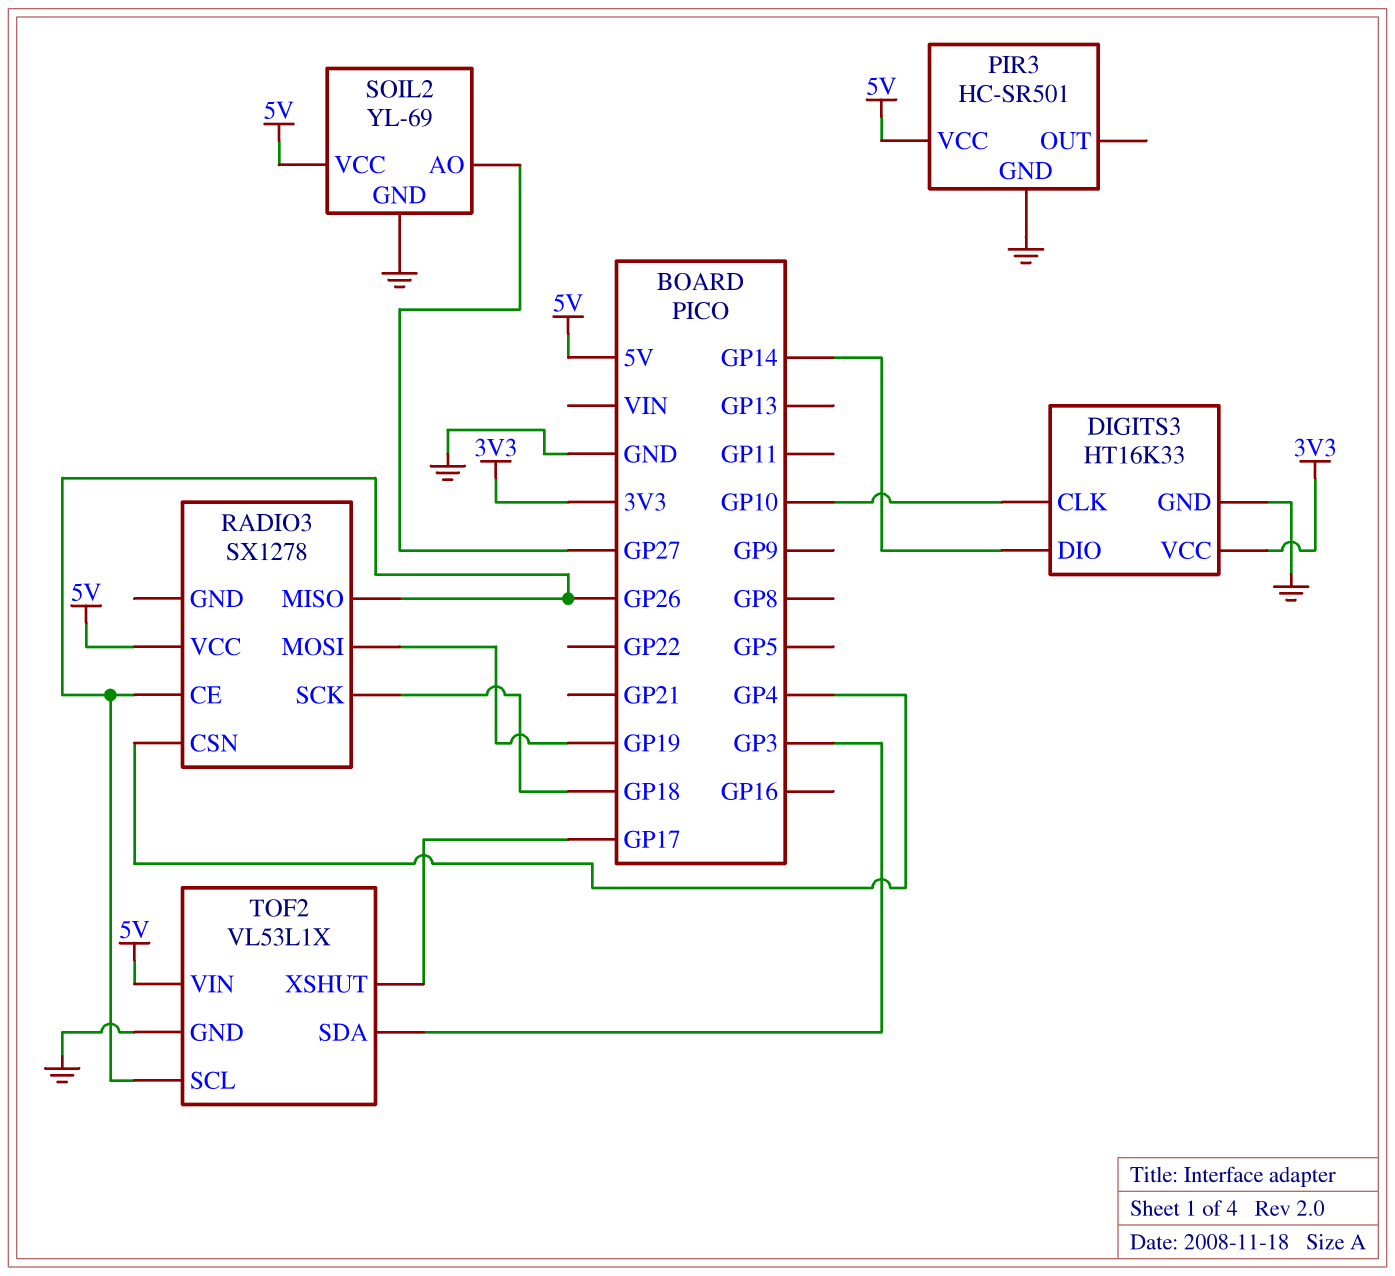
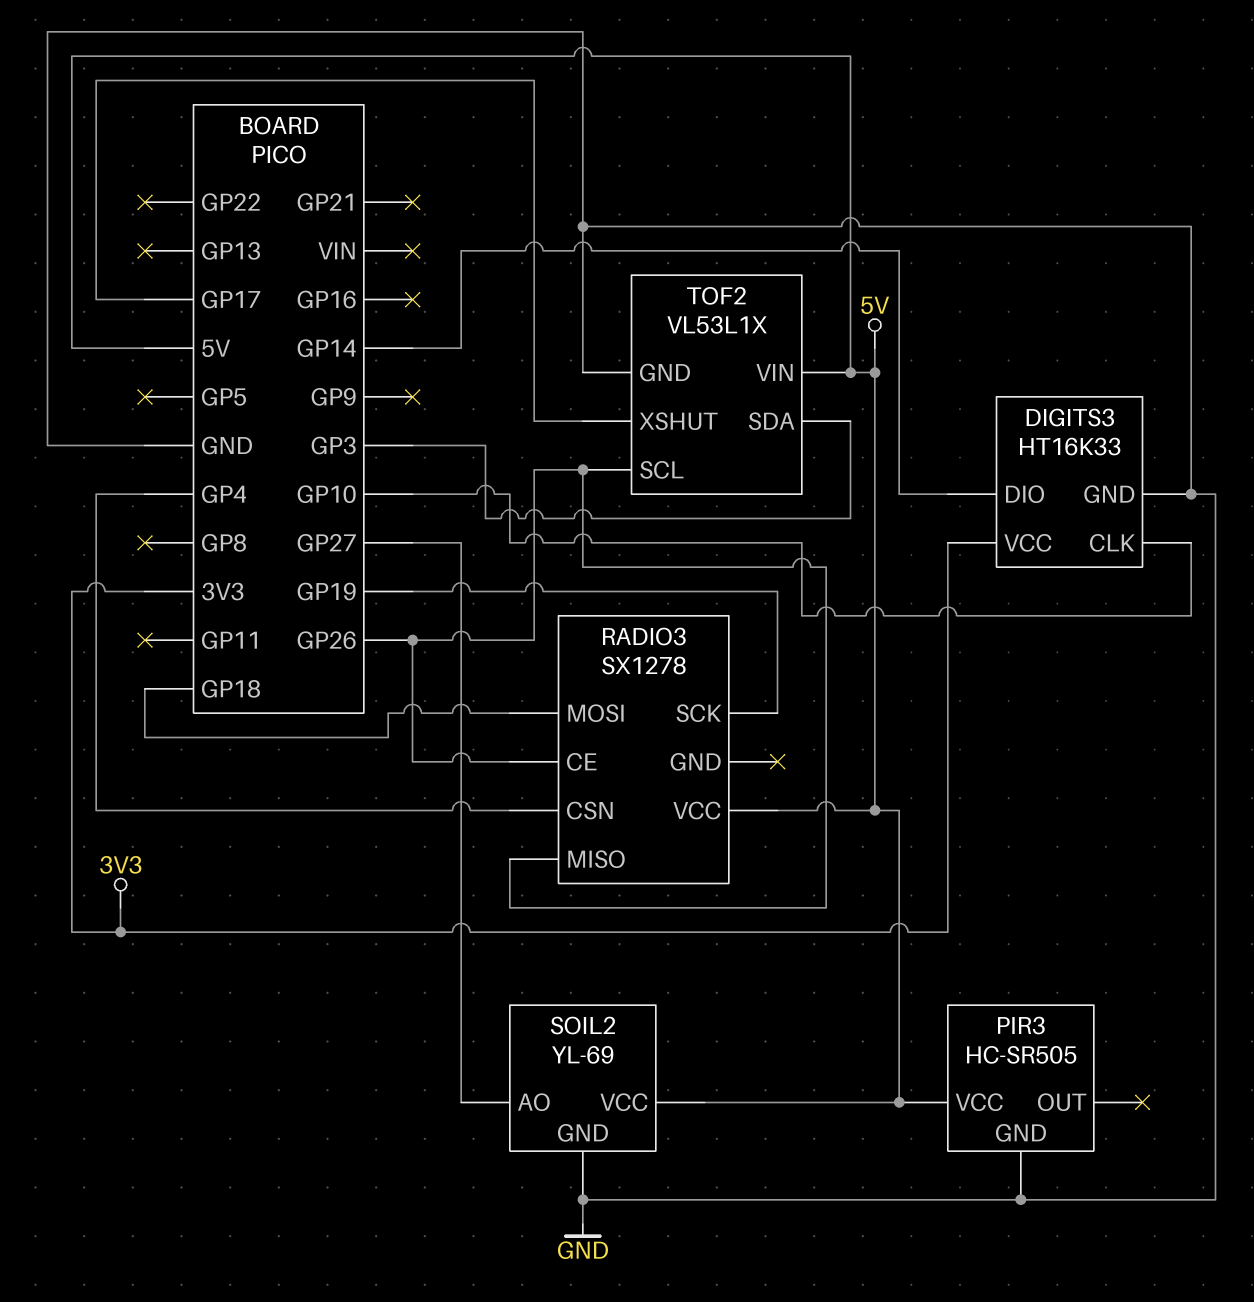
PIR3: HC-SR501 -> HC-SR505
RADIO3 pin MOSI: GP19 -> GP18
RADIO3 pin SCK: GP18 -> GP19

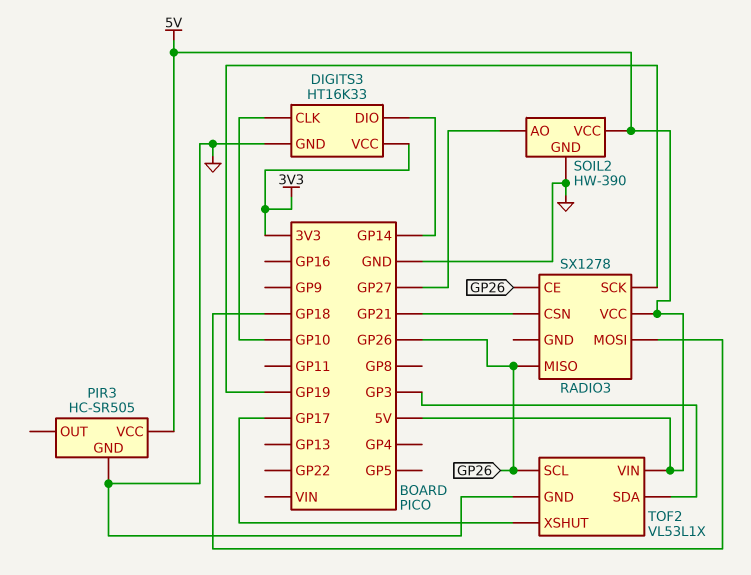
RADIO3 pin CSN: GP4 -> GP21
SOIL2: YL-69 -> HW-390

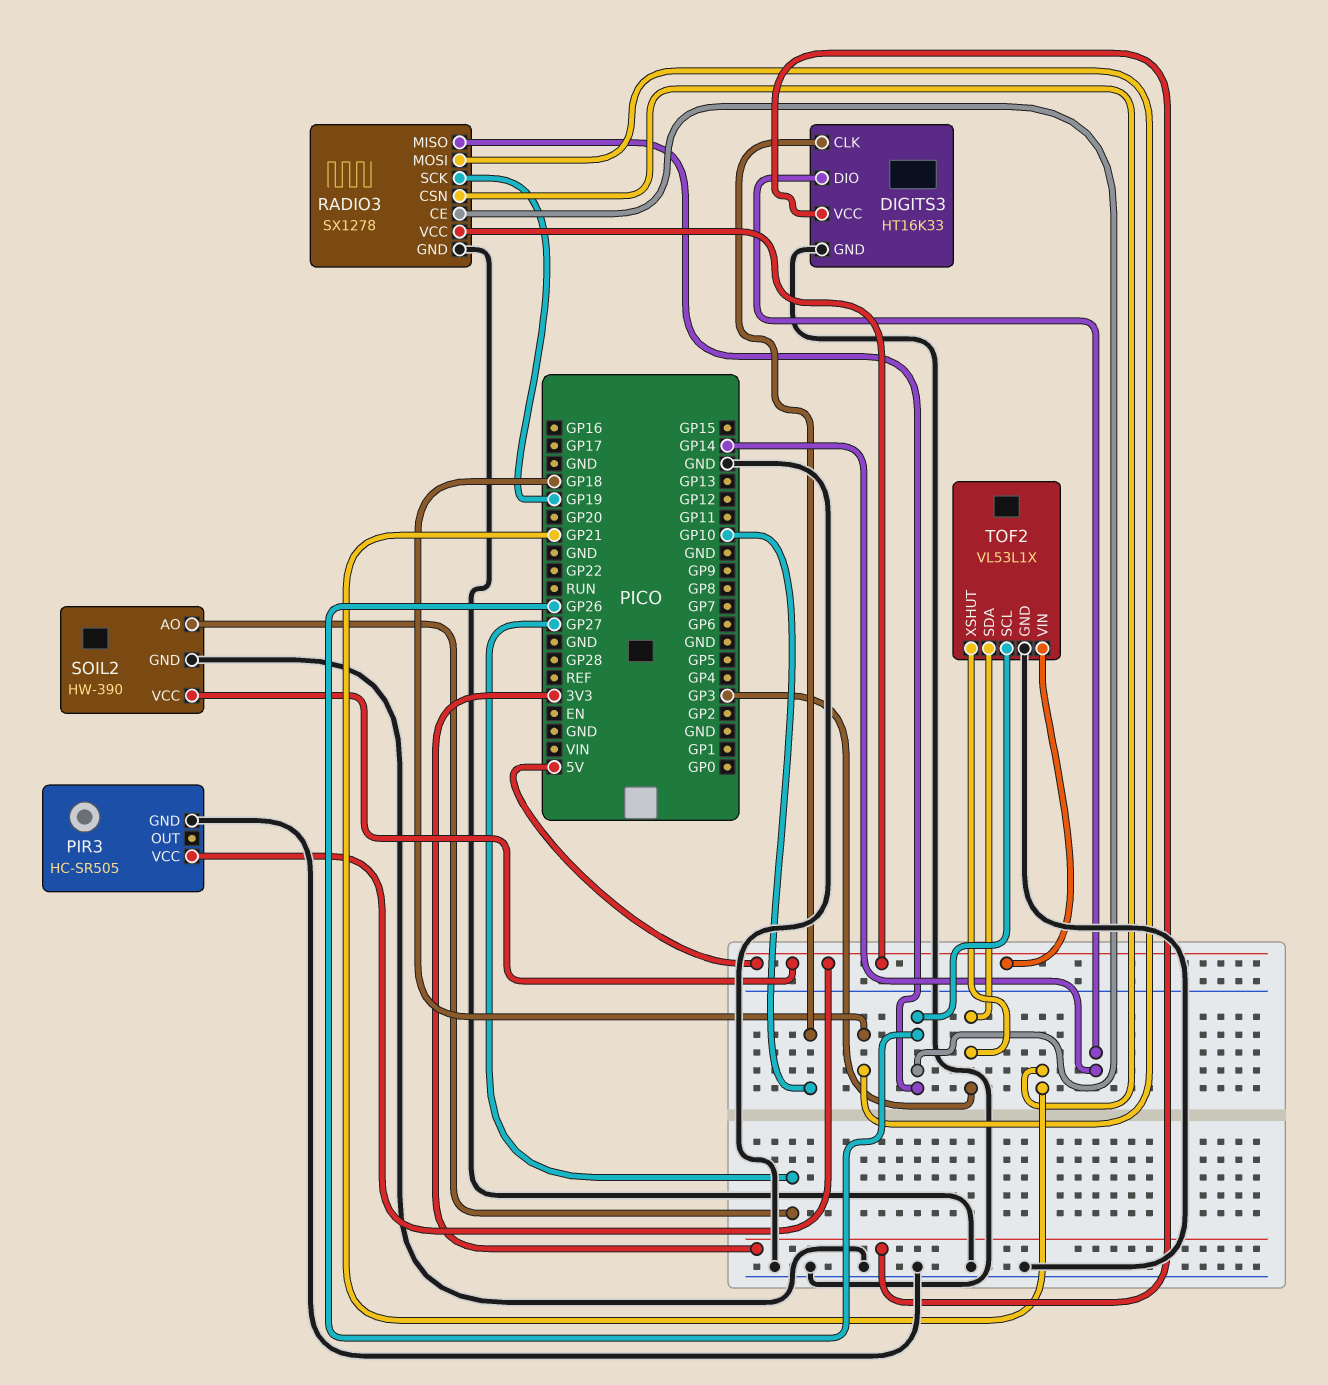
RADIO3 pin GND: none -> GND
TOF2 pin XSHUT: GP17 -> GP3

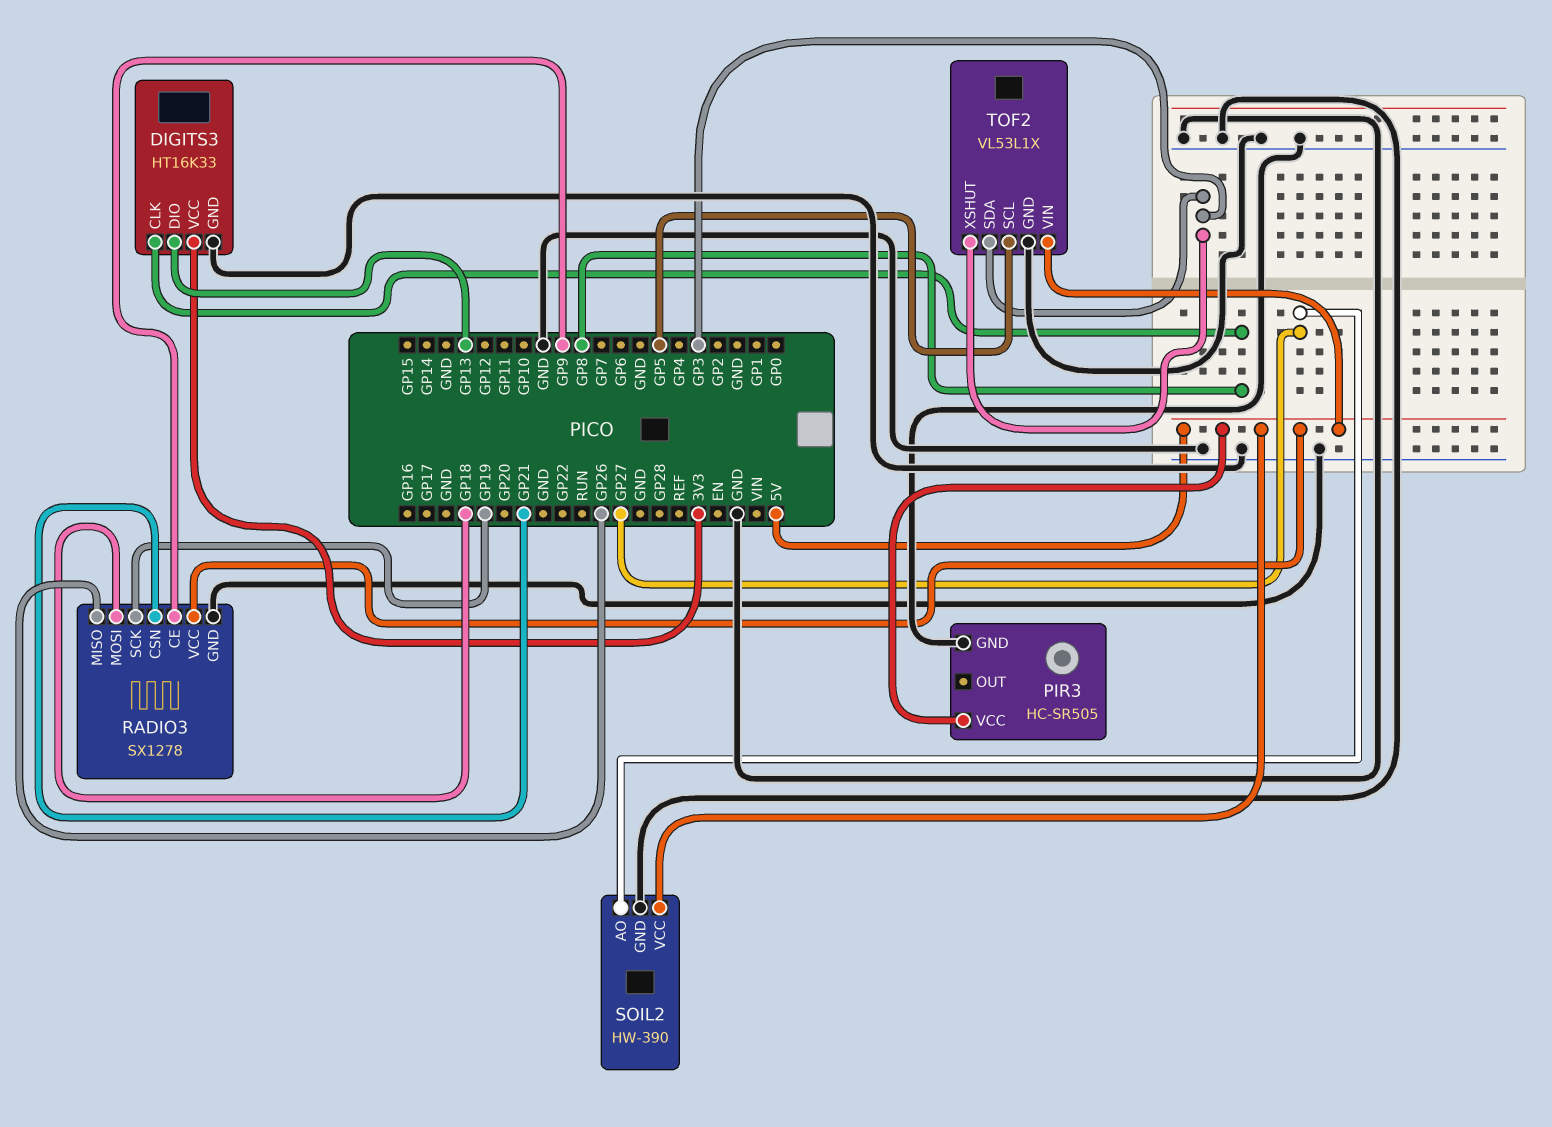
DIGITS3 pin CLK: GP10 -> GP8
DIGITS3 pin DIO: GP14 -> GP13
RADIO3 pin CE: GP26 -> GP9
TOF2 pin SCL: GP26 -> GP5

